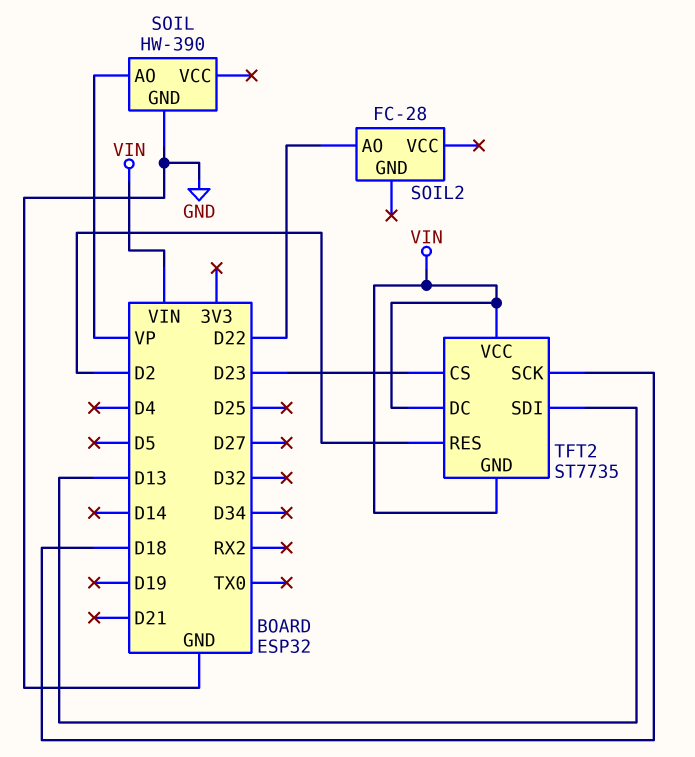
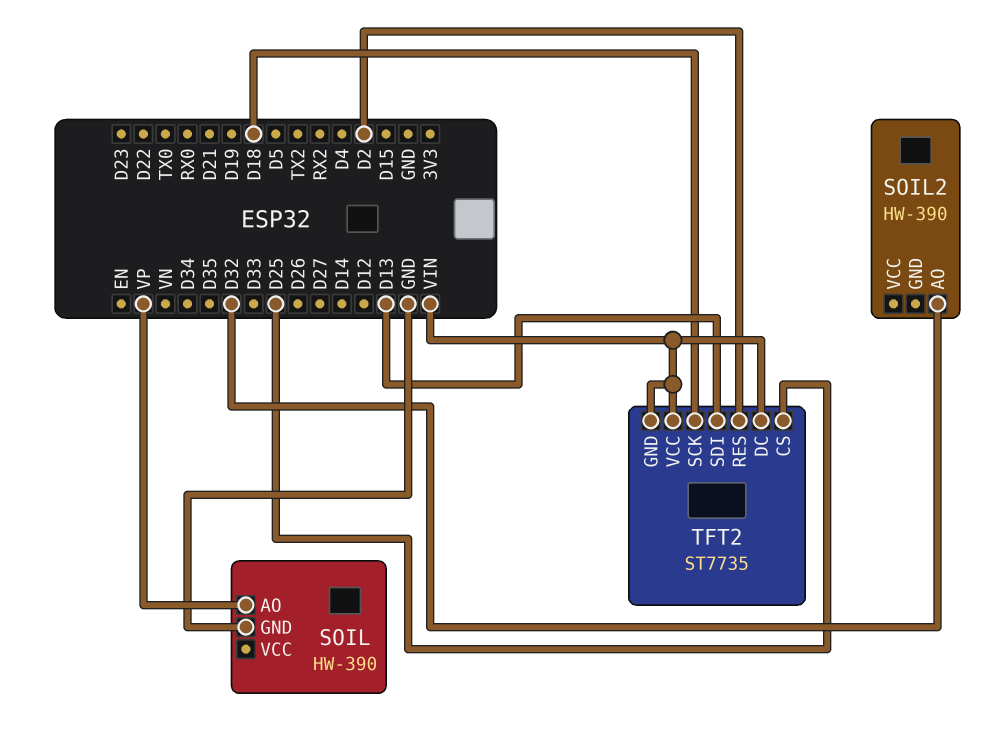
SOIL2: FC-28 -> HW-390
SOIL2 pin AO: D22 -> D32
TFT2 pin CS: D23 -> D25

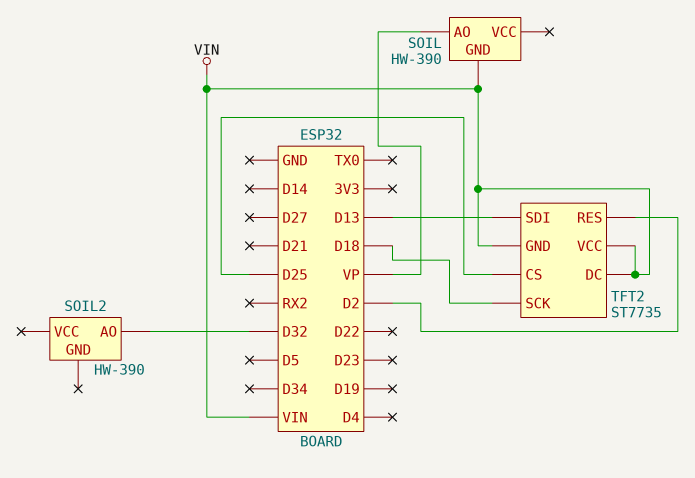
SOIL pin GND: GND -> VIN

